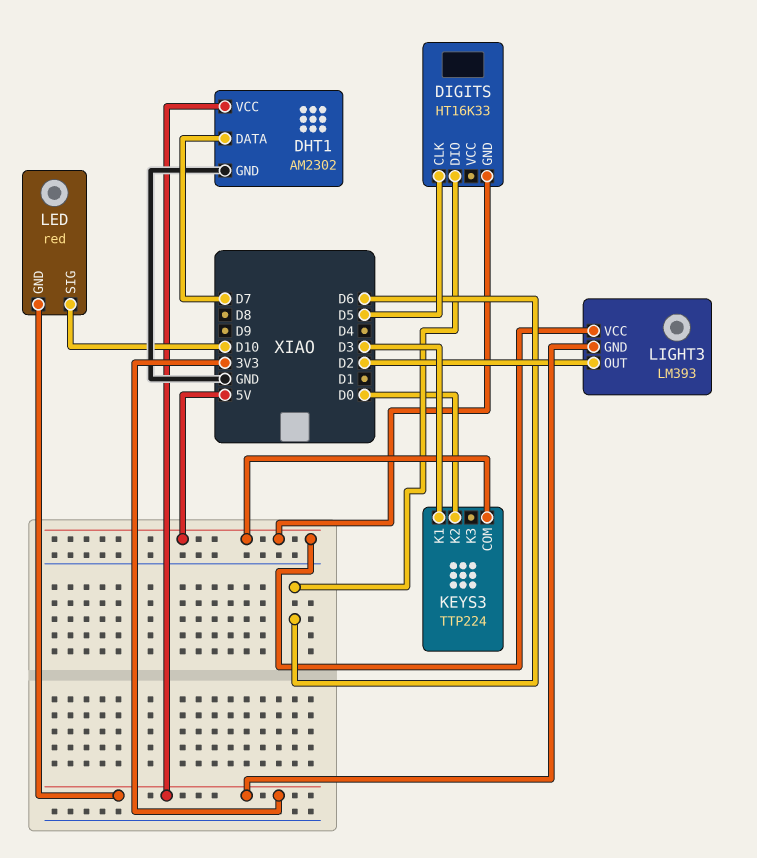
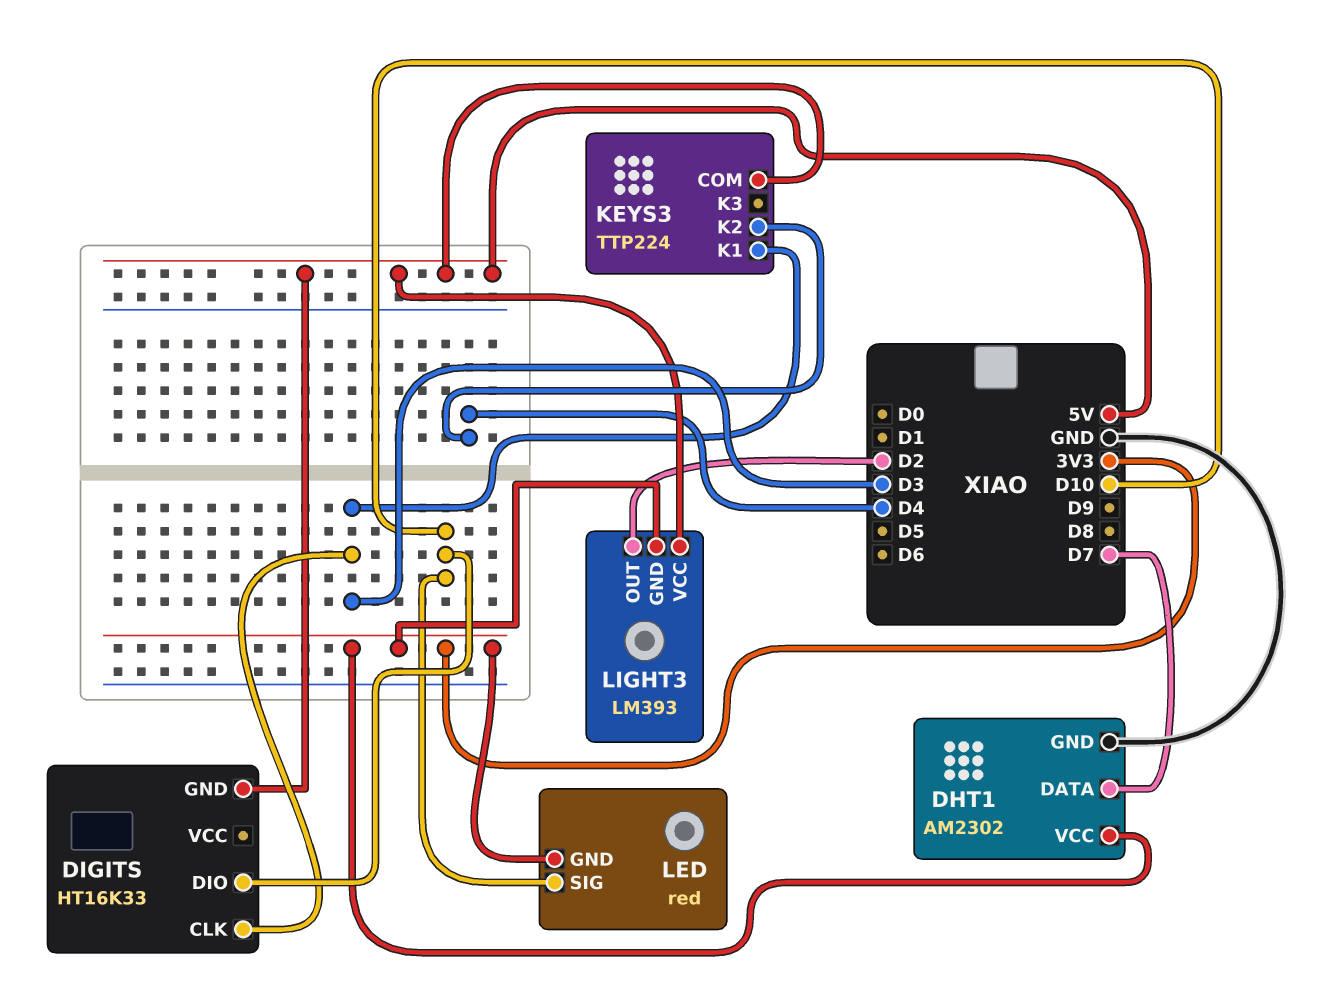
DIGITS pin CLK: D5 -> D3
DIGITS pin DIO: D6 -> D10
KEYS3 pin K2: D0 -> D4

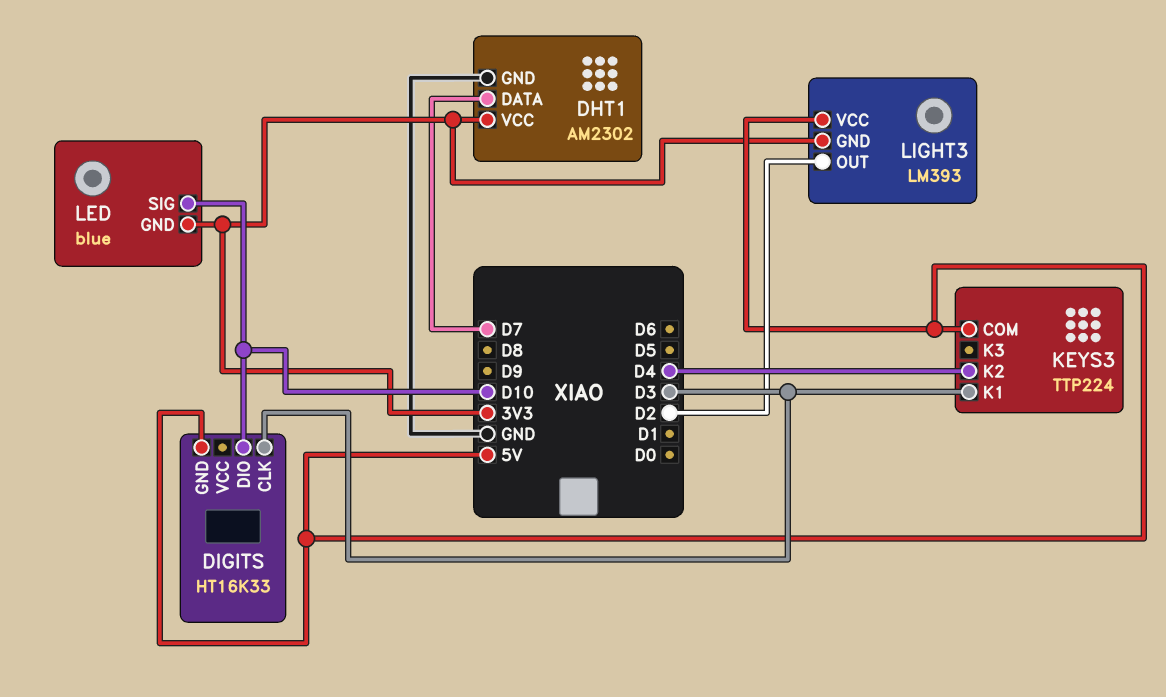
LED: red -> blue

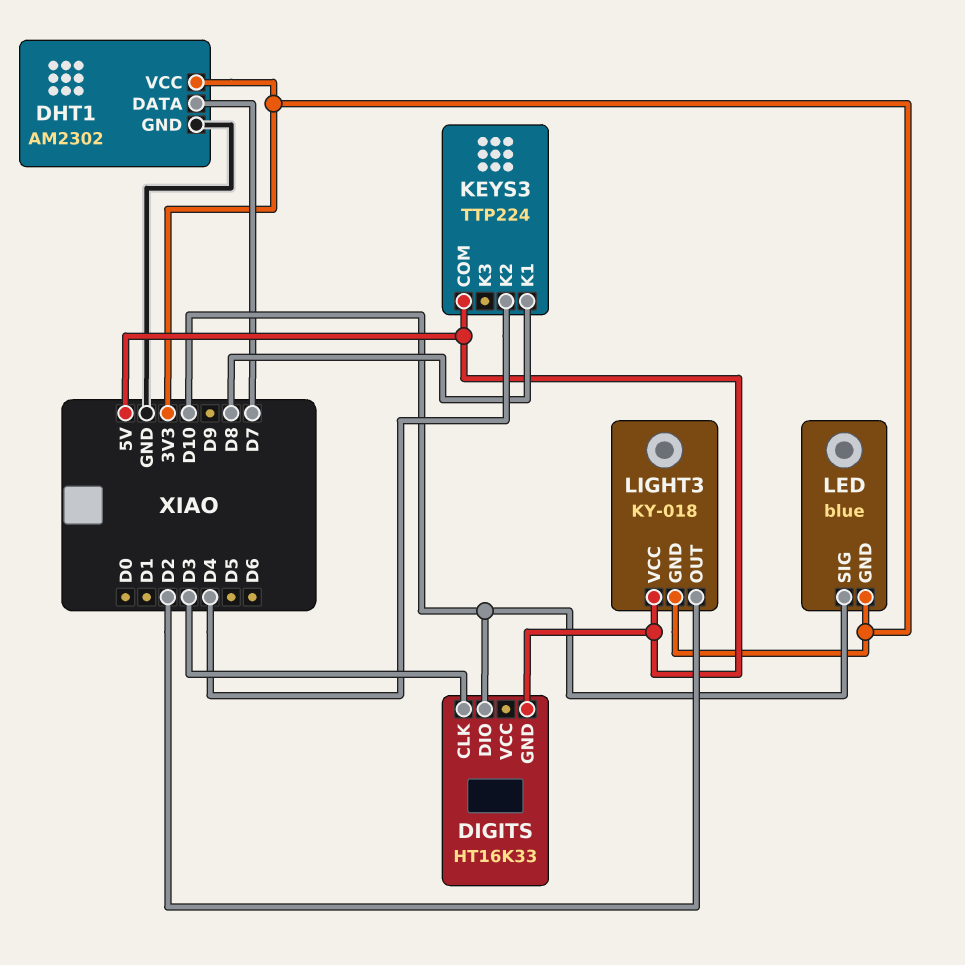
KEYS3 pin K1: D3 -> D8
LIGHT3: LM393 -> KY-018

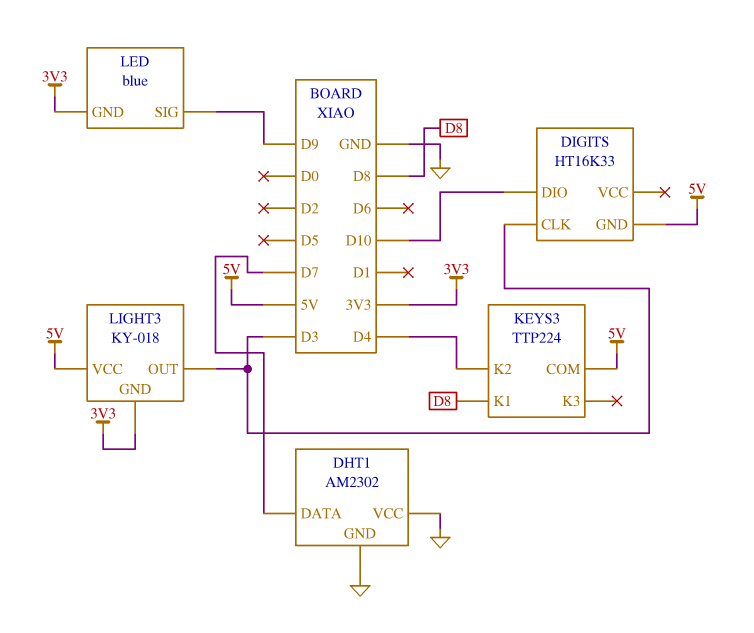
DHT1 pin VCC: 3V3 -> GND
LED pin SIG: D10 -> D9
LIGHT3 pin OUT: D2 -> D3

